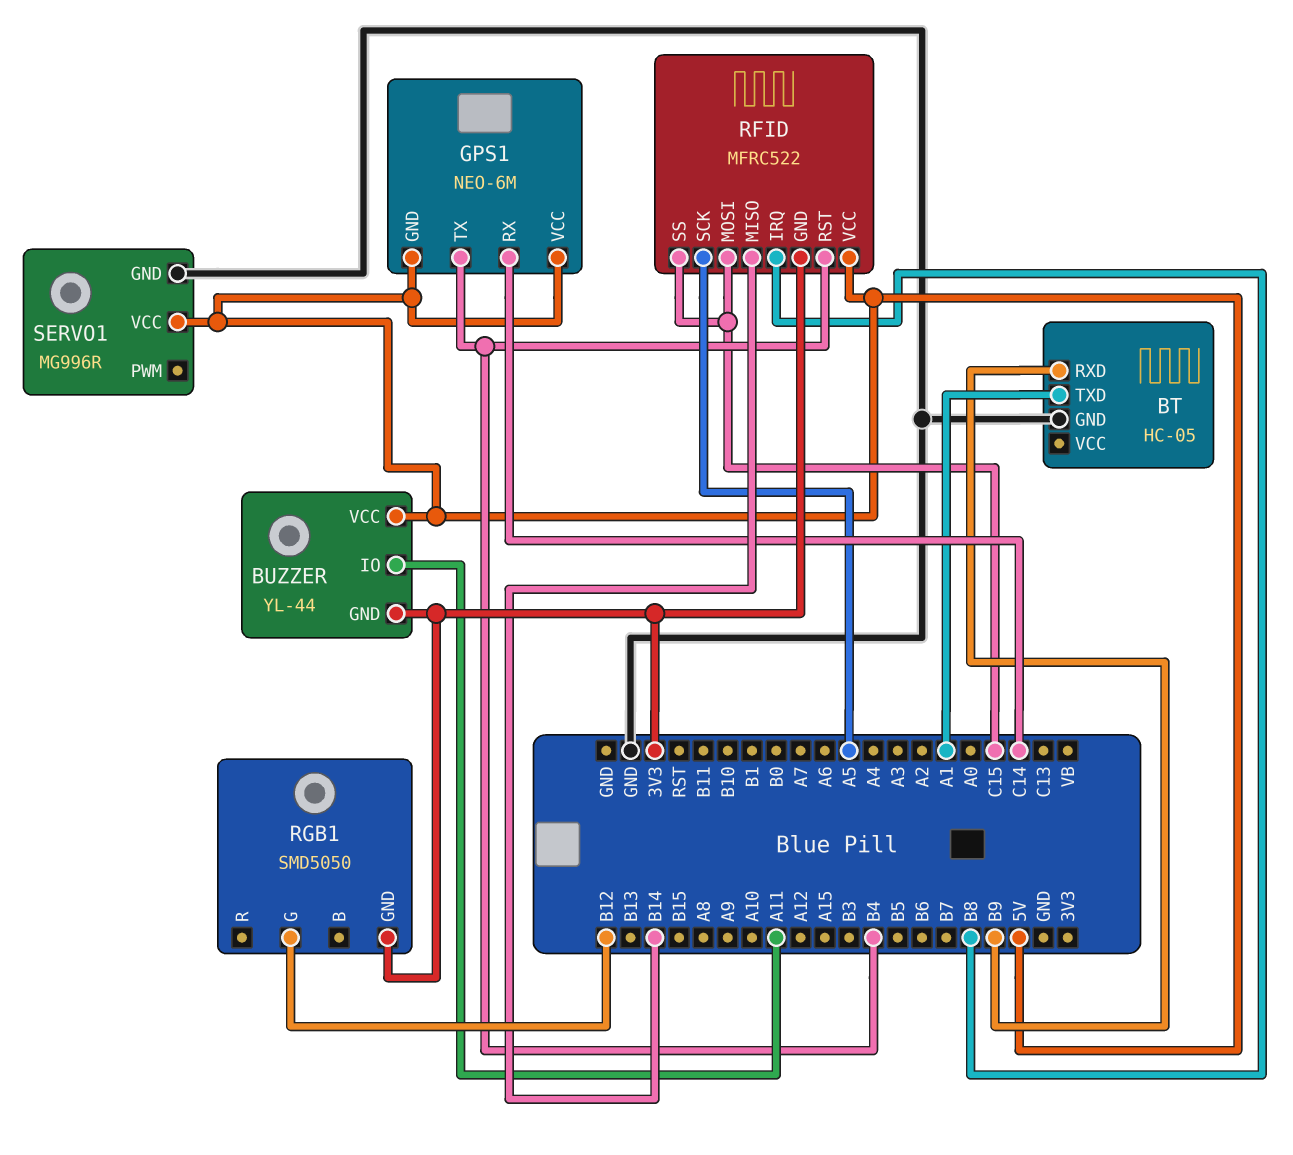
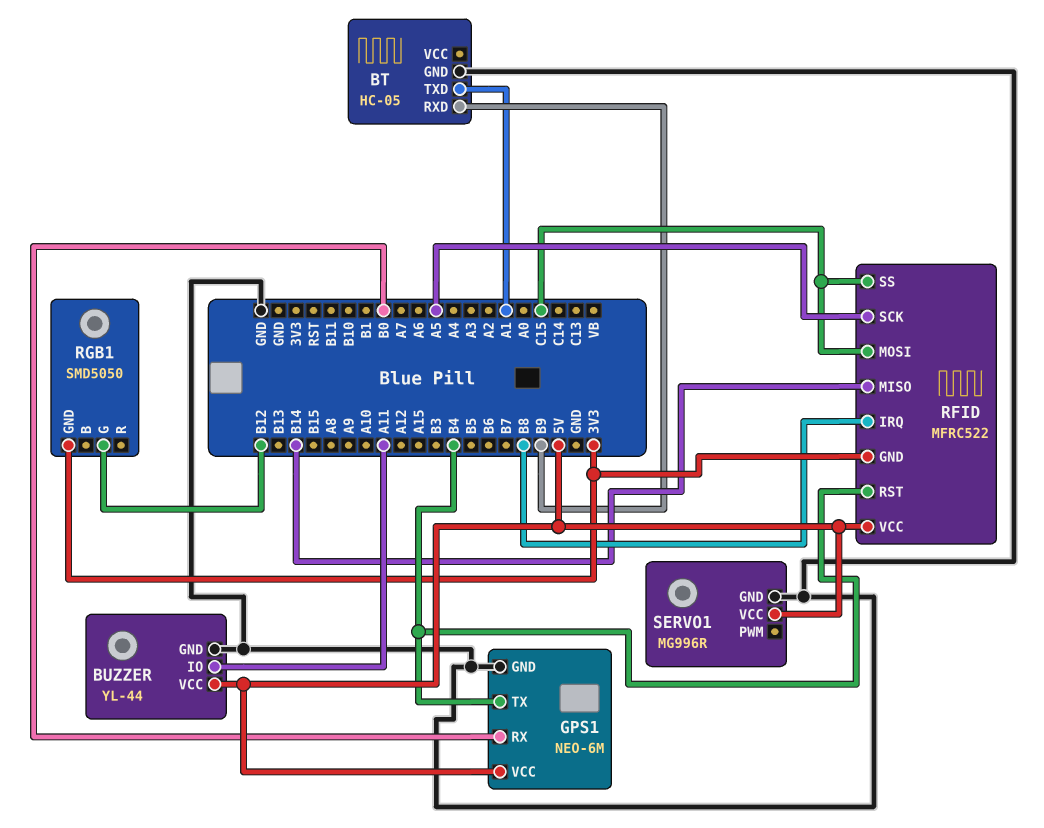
BUZZER pin GND: 3V3 -> GND
GPS1 pin GND: 5V -> GND
GPS1 pin RX: C14 -> B0

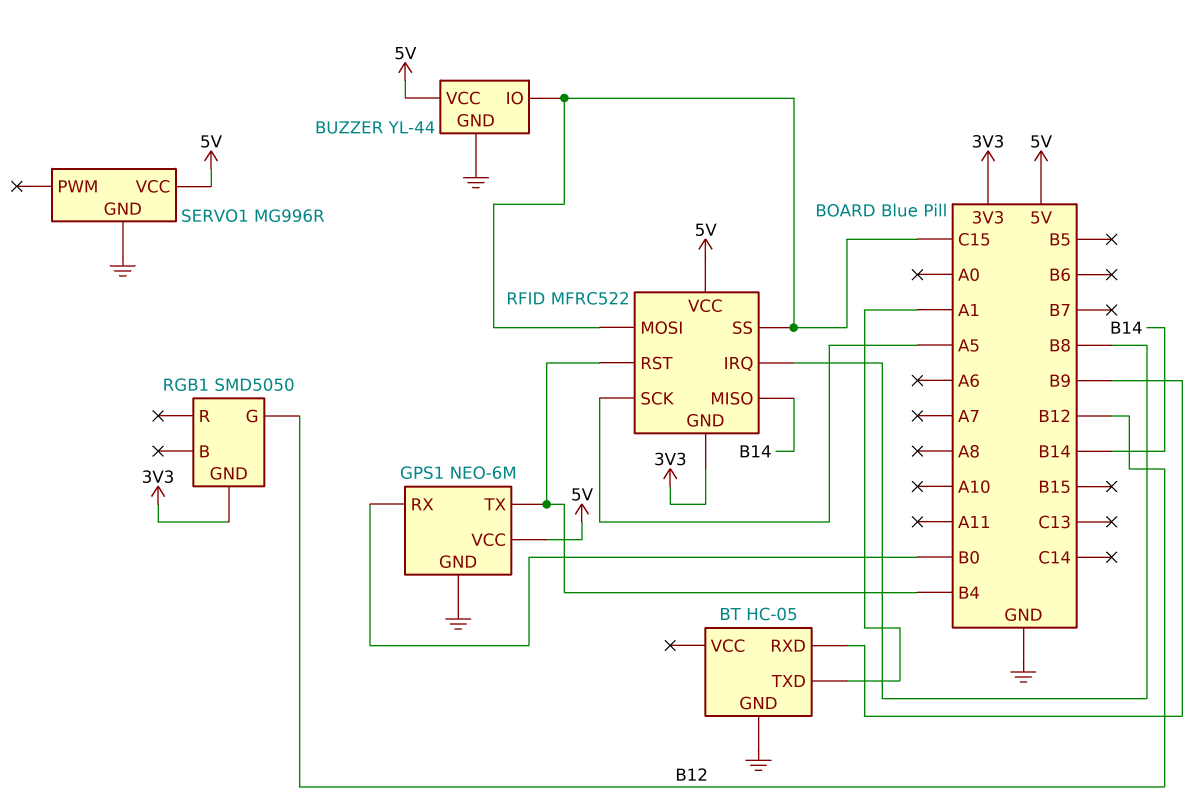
BUZZER pin IO: A11 -> C15

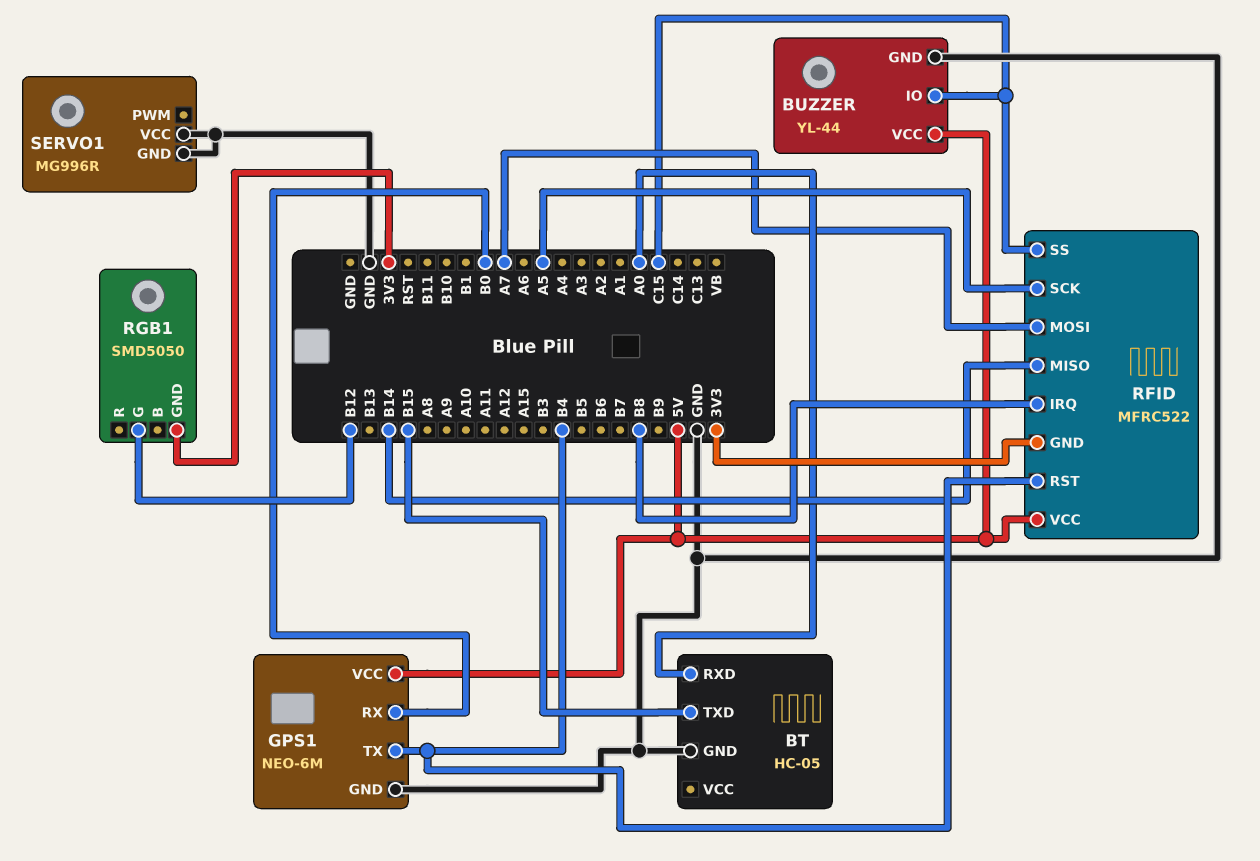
BT pin RXD: B9 -> A0
BT pin TXD: A1 -> B15
RFID pin MOSI: C15 -> A7
SERVO1 pin VCC: 5V -> GND

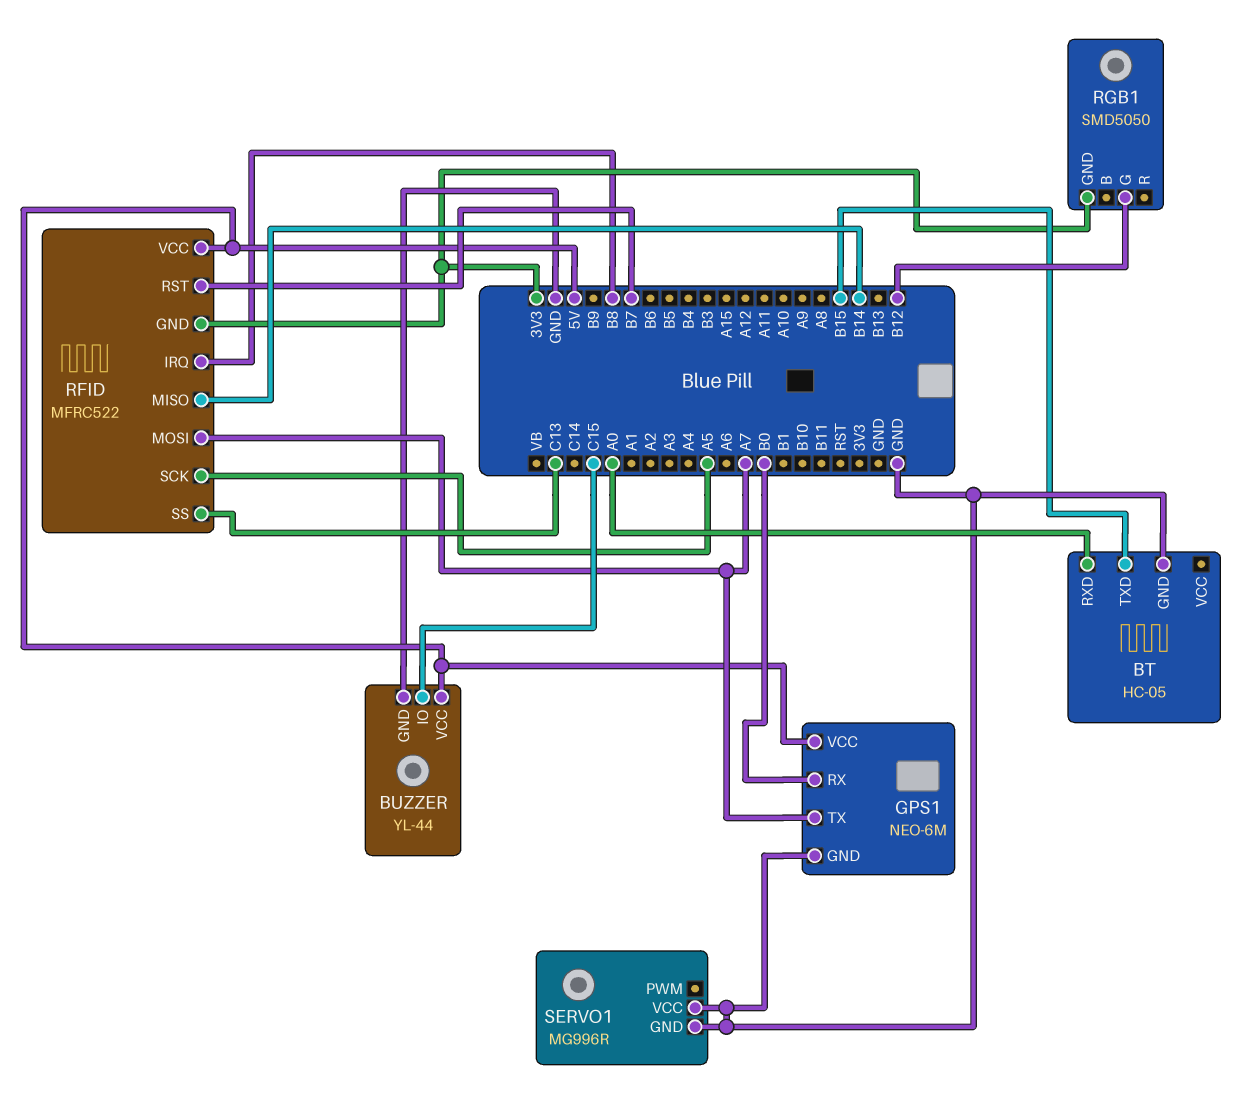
GPS1 pin TX: B4 -> A7
RFID pin RST: B4 -> B7
RFID pin SS: C15 -> C13

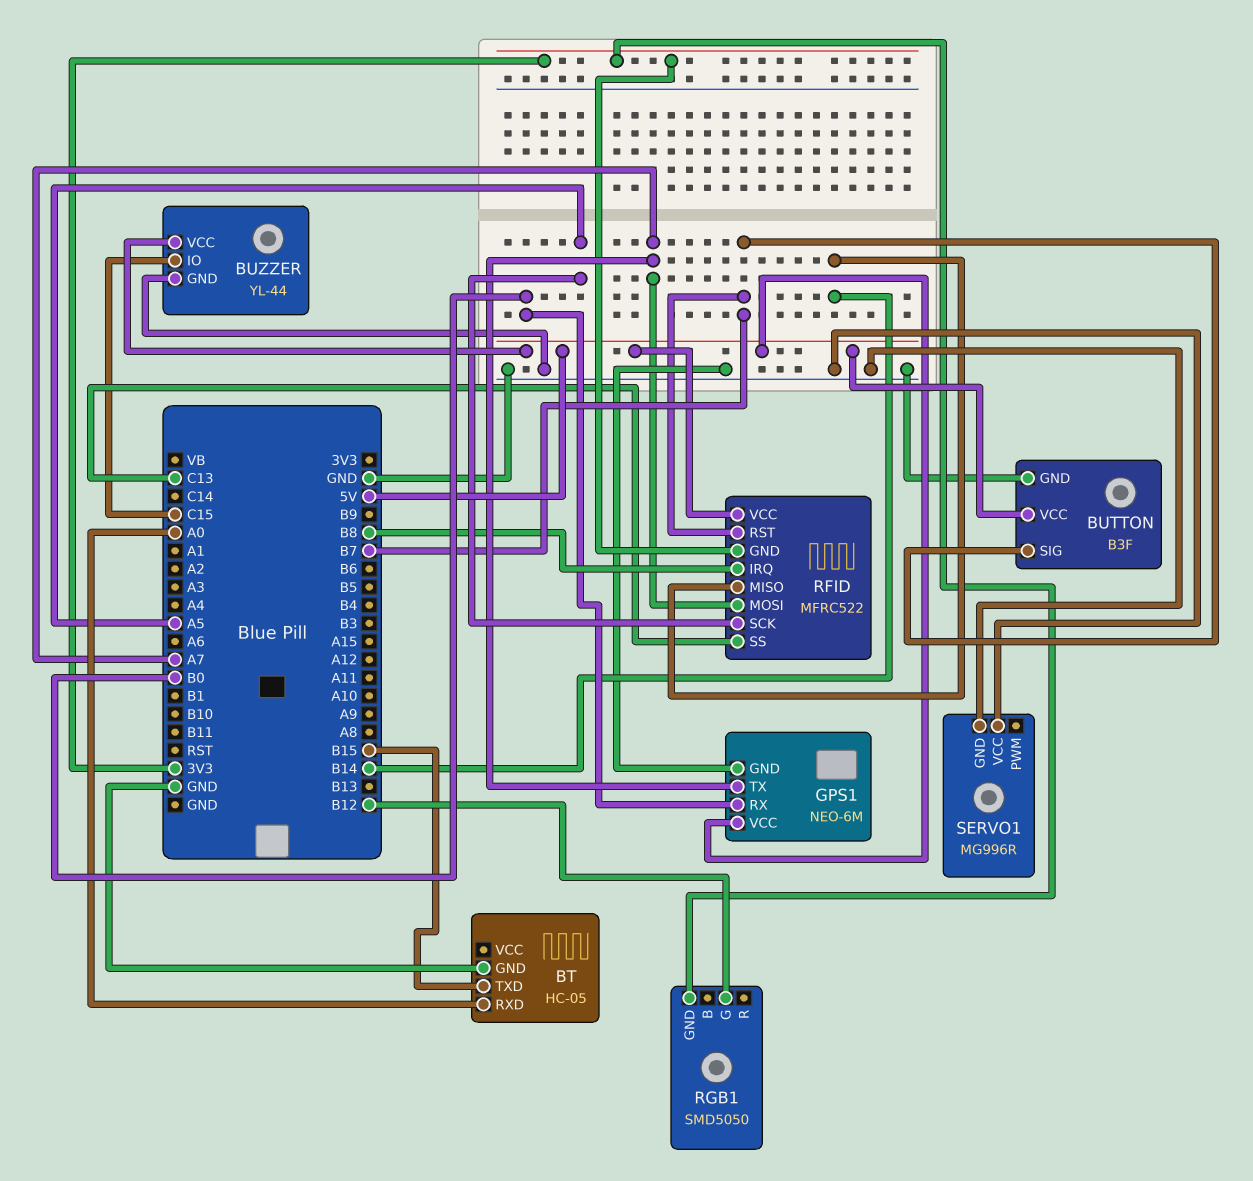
BUTTON: none -> B3F
BUTTON pin GND: none -> GND
BUTTON pin SIG: none -> B7
BUTTON pin VCC: none -> 5V

